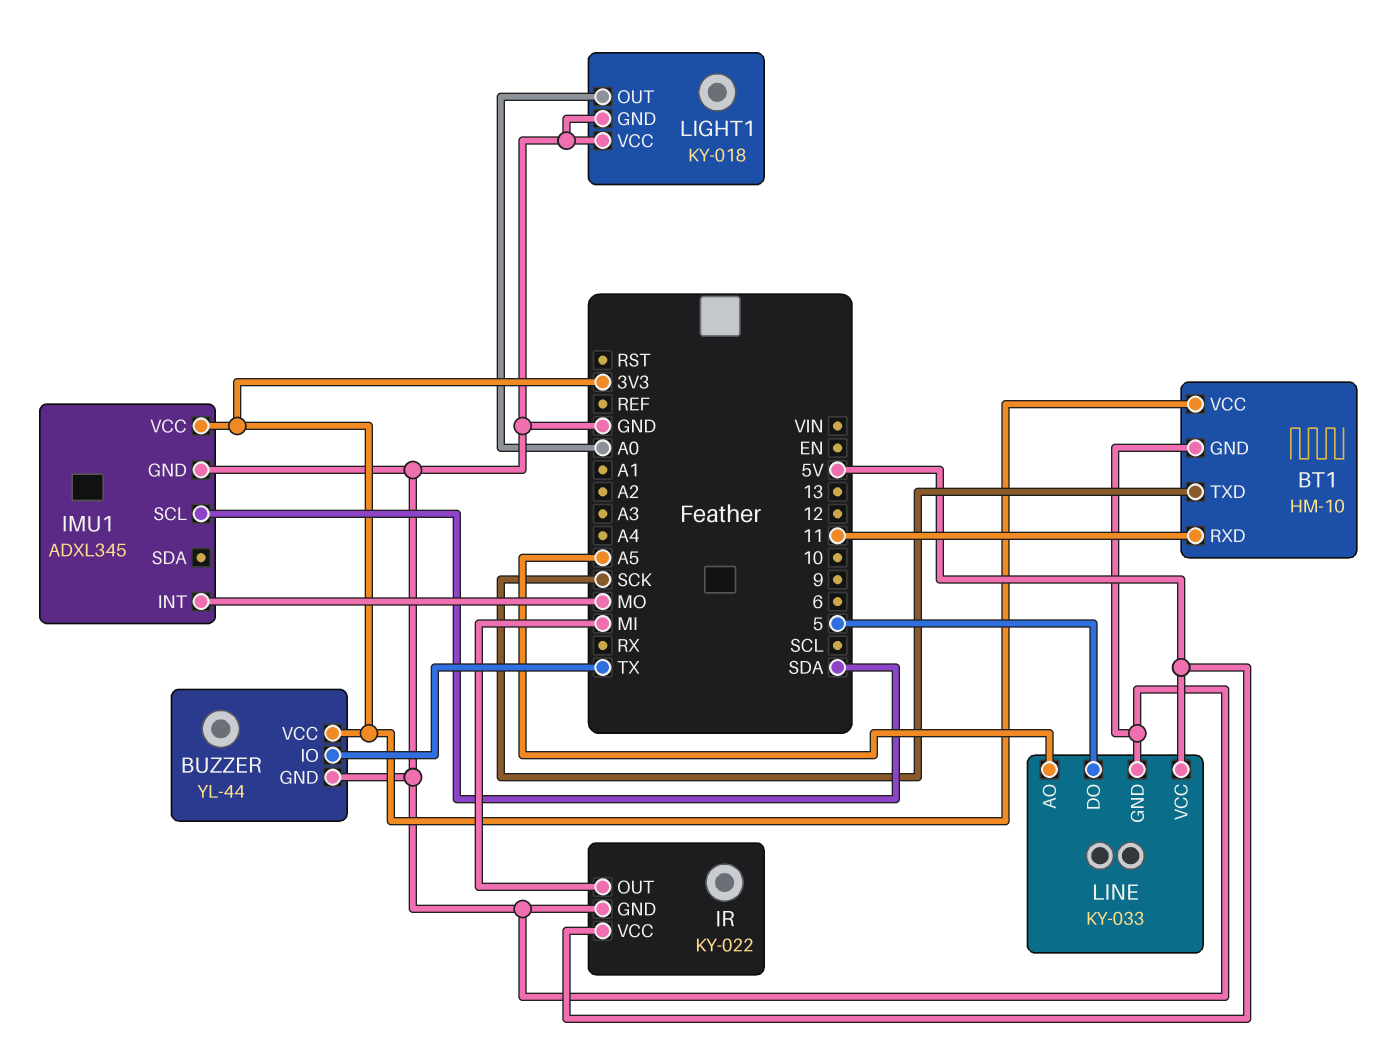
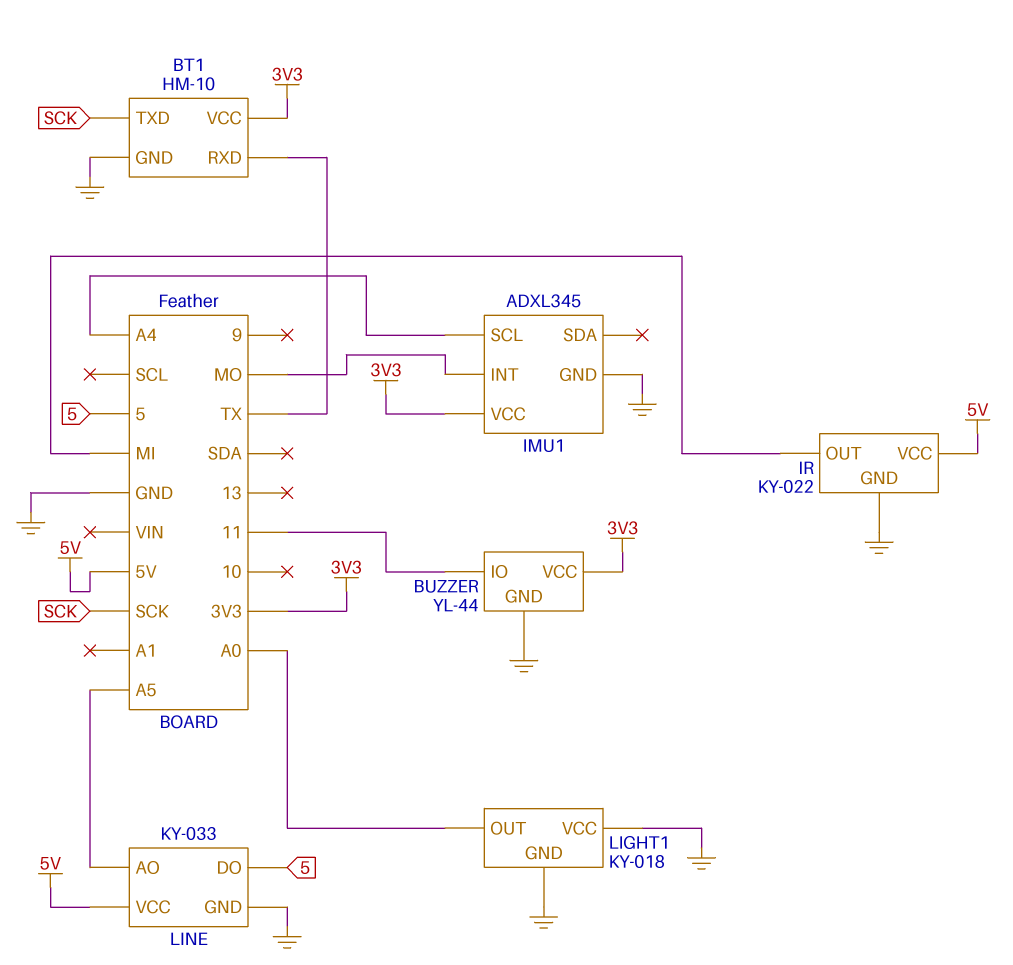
BT1 pin RXD: 11 -> TX
BUZZER pin IO: TX -> 11
IMU1 pin SCL: SDA -> A4

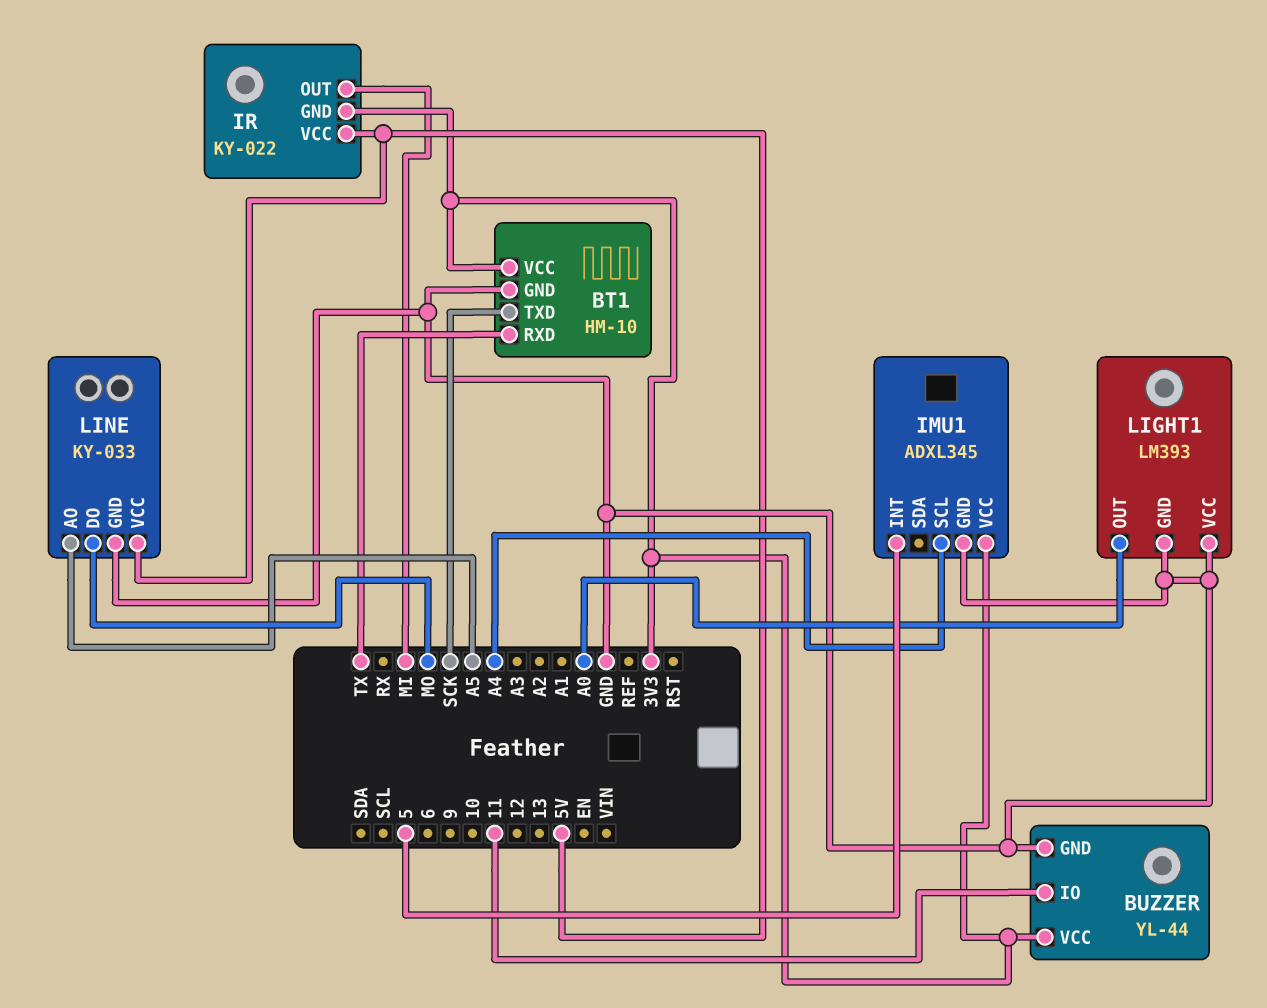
IMU1 pin INT: MO -> 5
IR pin GND: GND -> 3V3
LIGHT1: KY-018 -> LM393
LINE pin DO: 5 -> MO

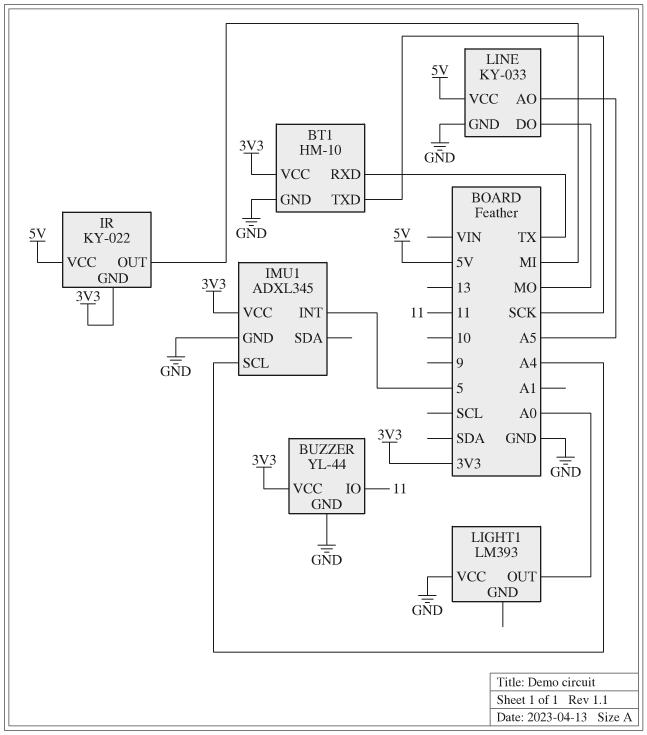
LIGHT1 pin GND: GND -> none

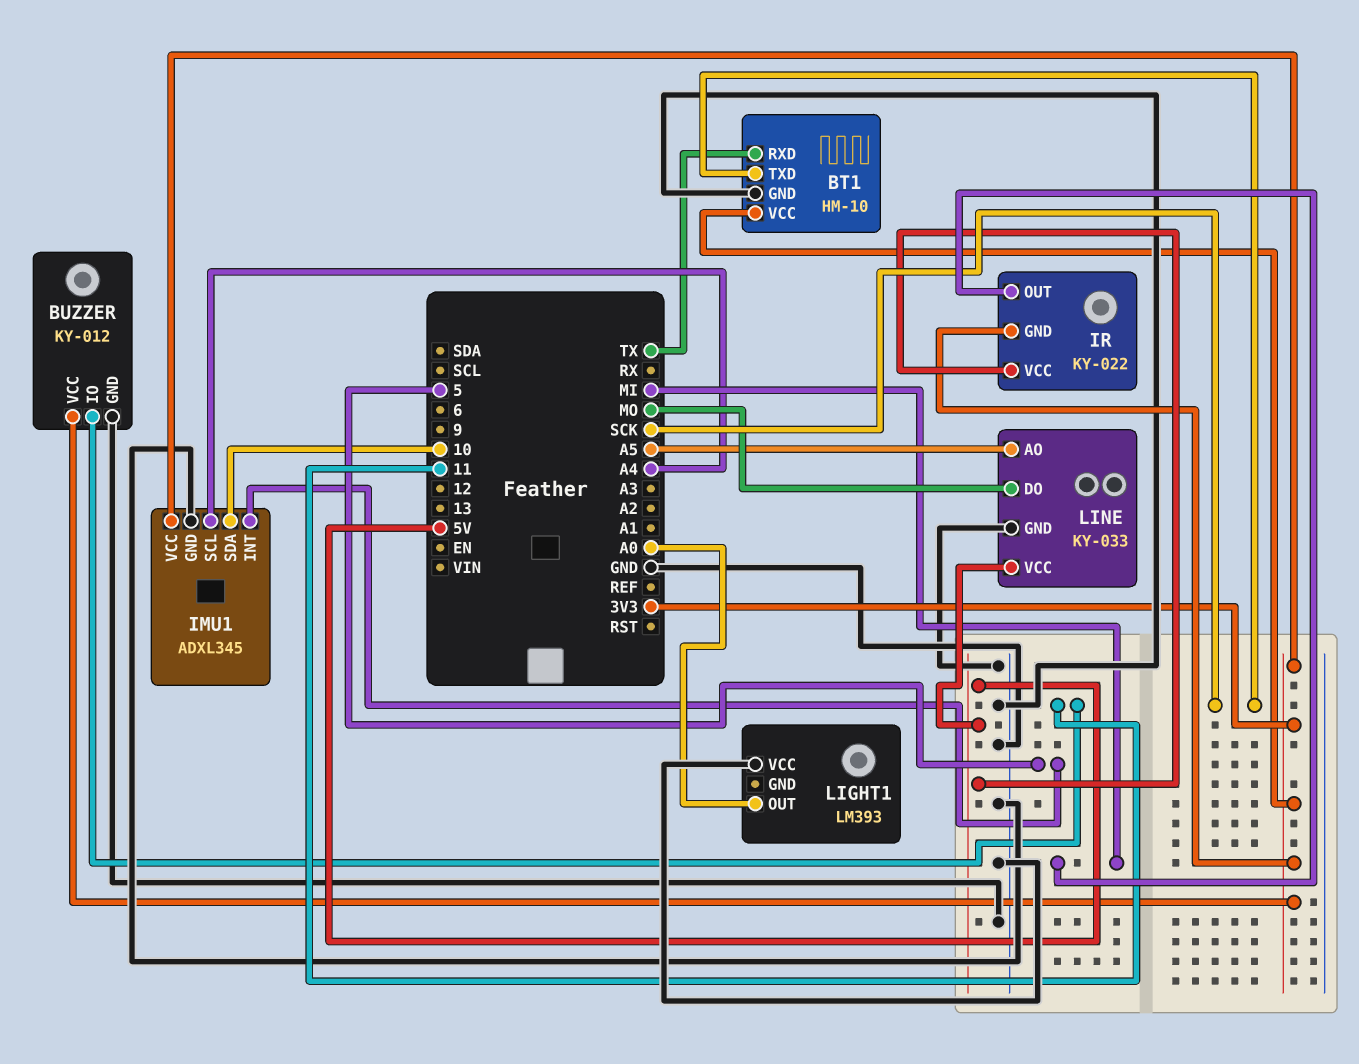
BUZZER: YL-44 -> KY-012
IMU1 pin SDA: none -> 10

